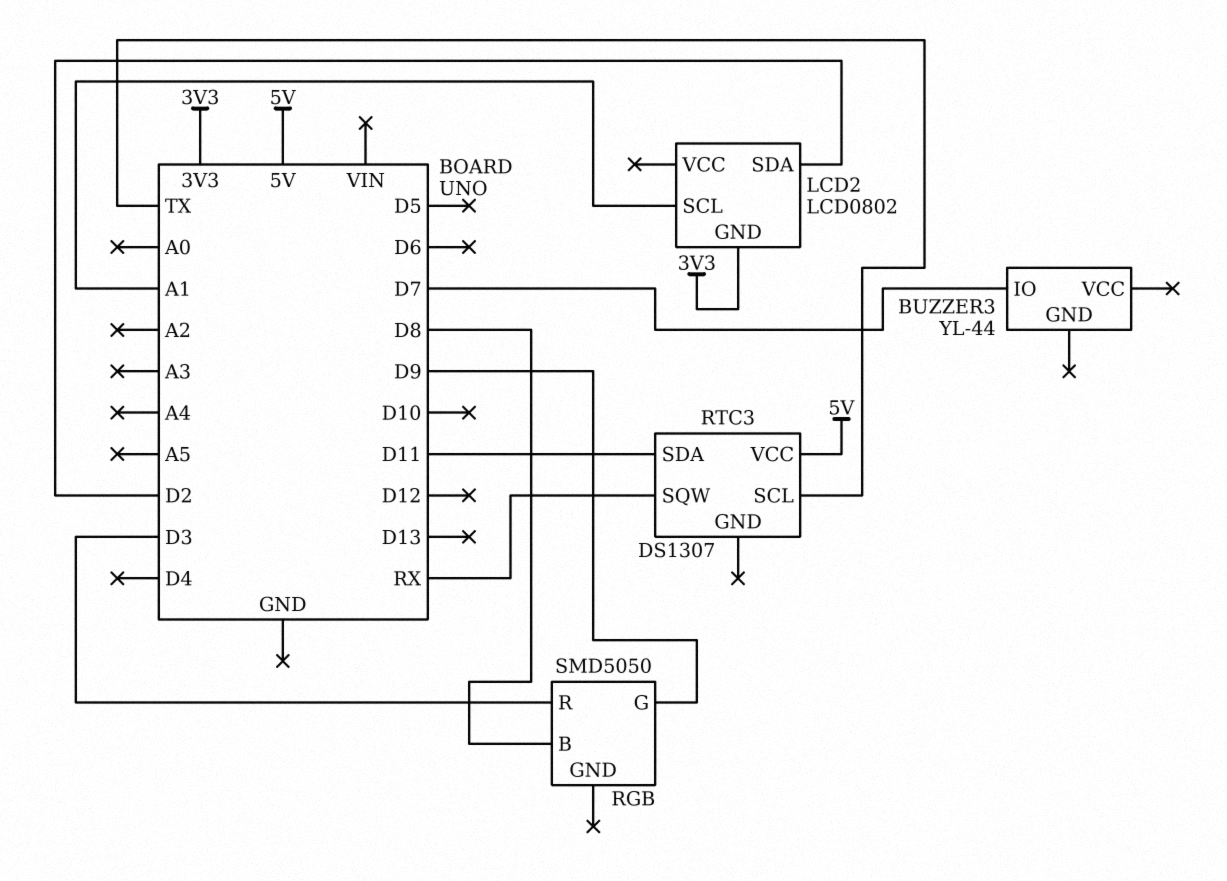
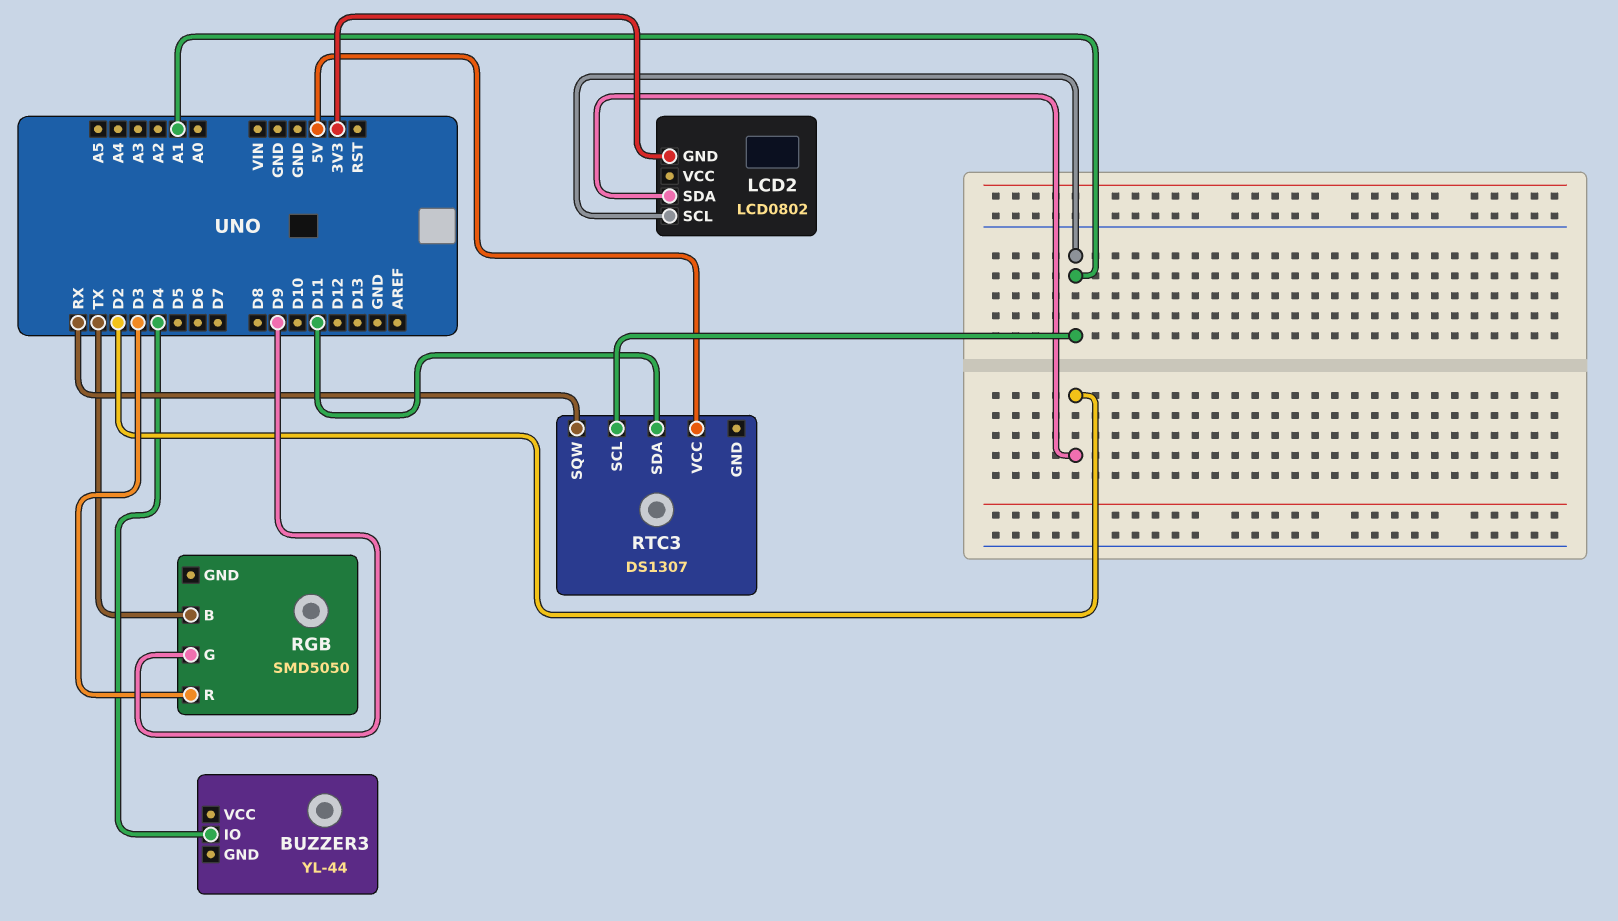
BUZZER3 pin IO: D7 -> D4
RGB pin B: D8 -> TX
RTC3 pin SCL: TX -> A1

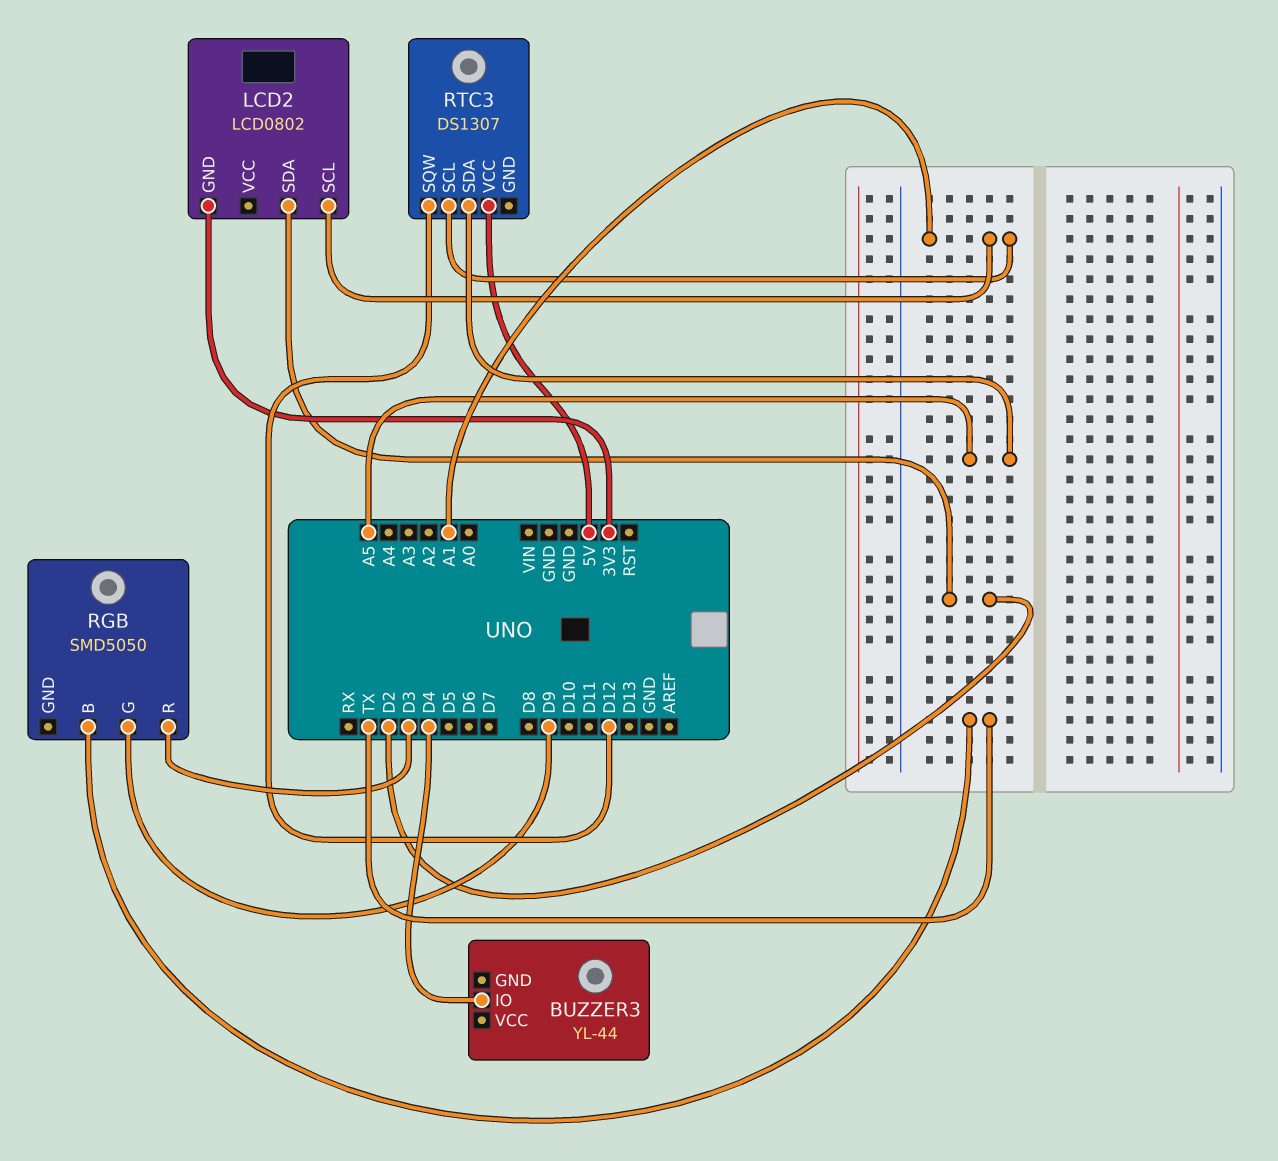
RTC3 pin SDA: D11 -> A5
RTC3 pin SQW: RX -> D12

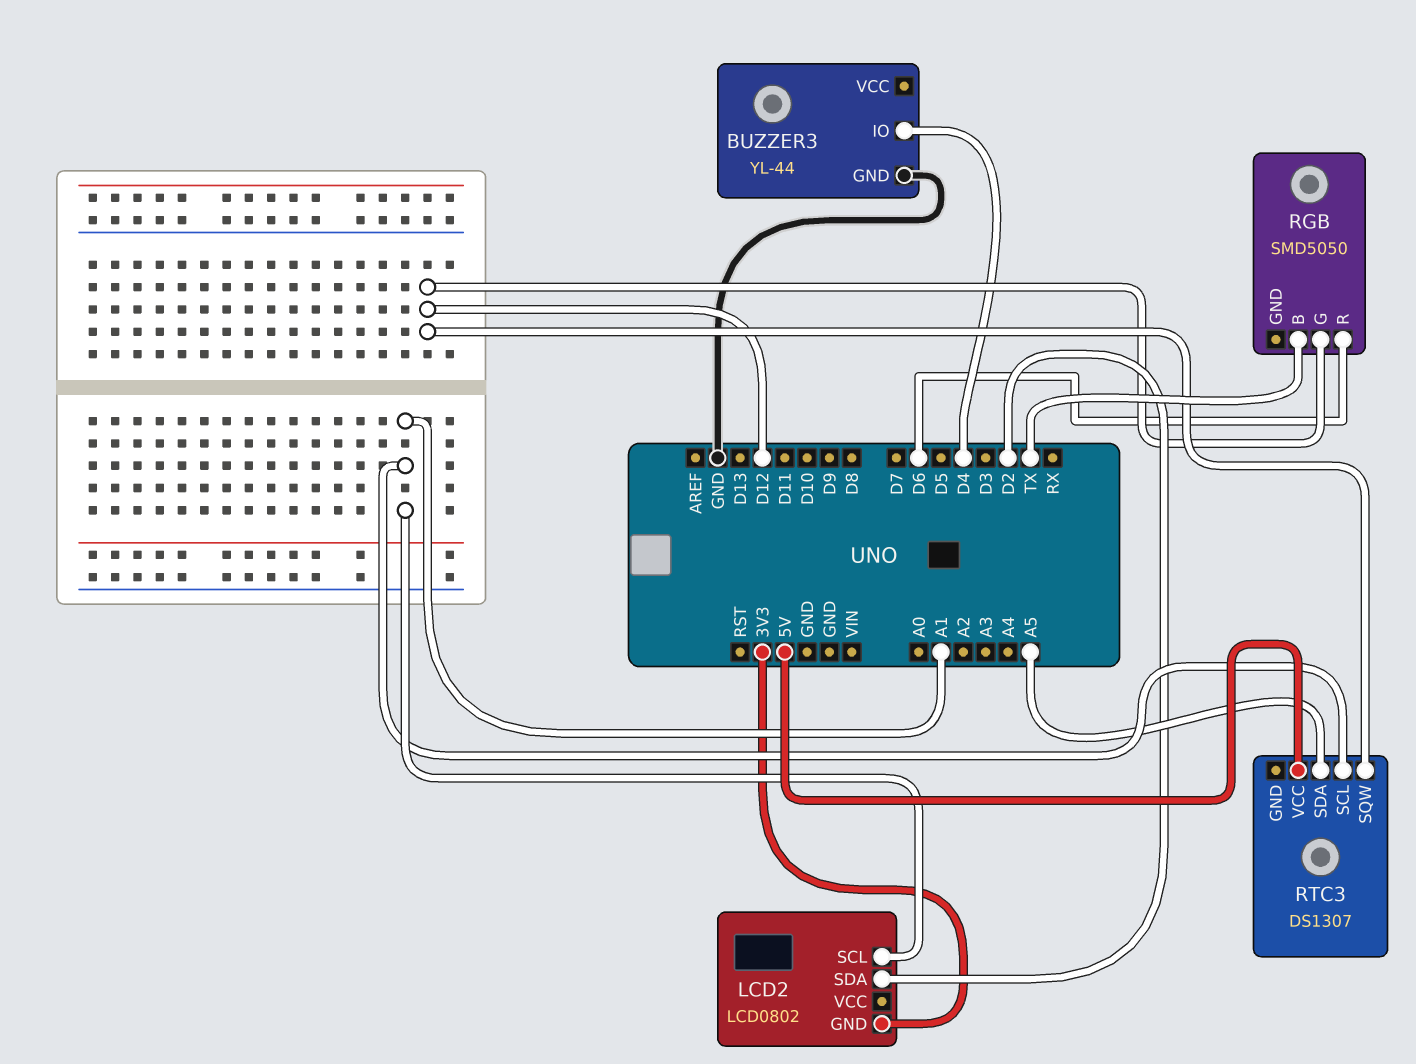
BUZZER3 pin GND: none -> GND
RGB pin G: D9 -> D12
RGB pin R: D3 -> D6

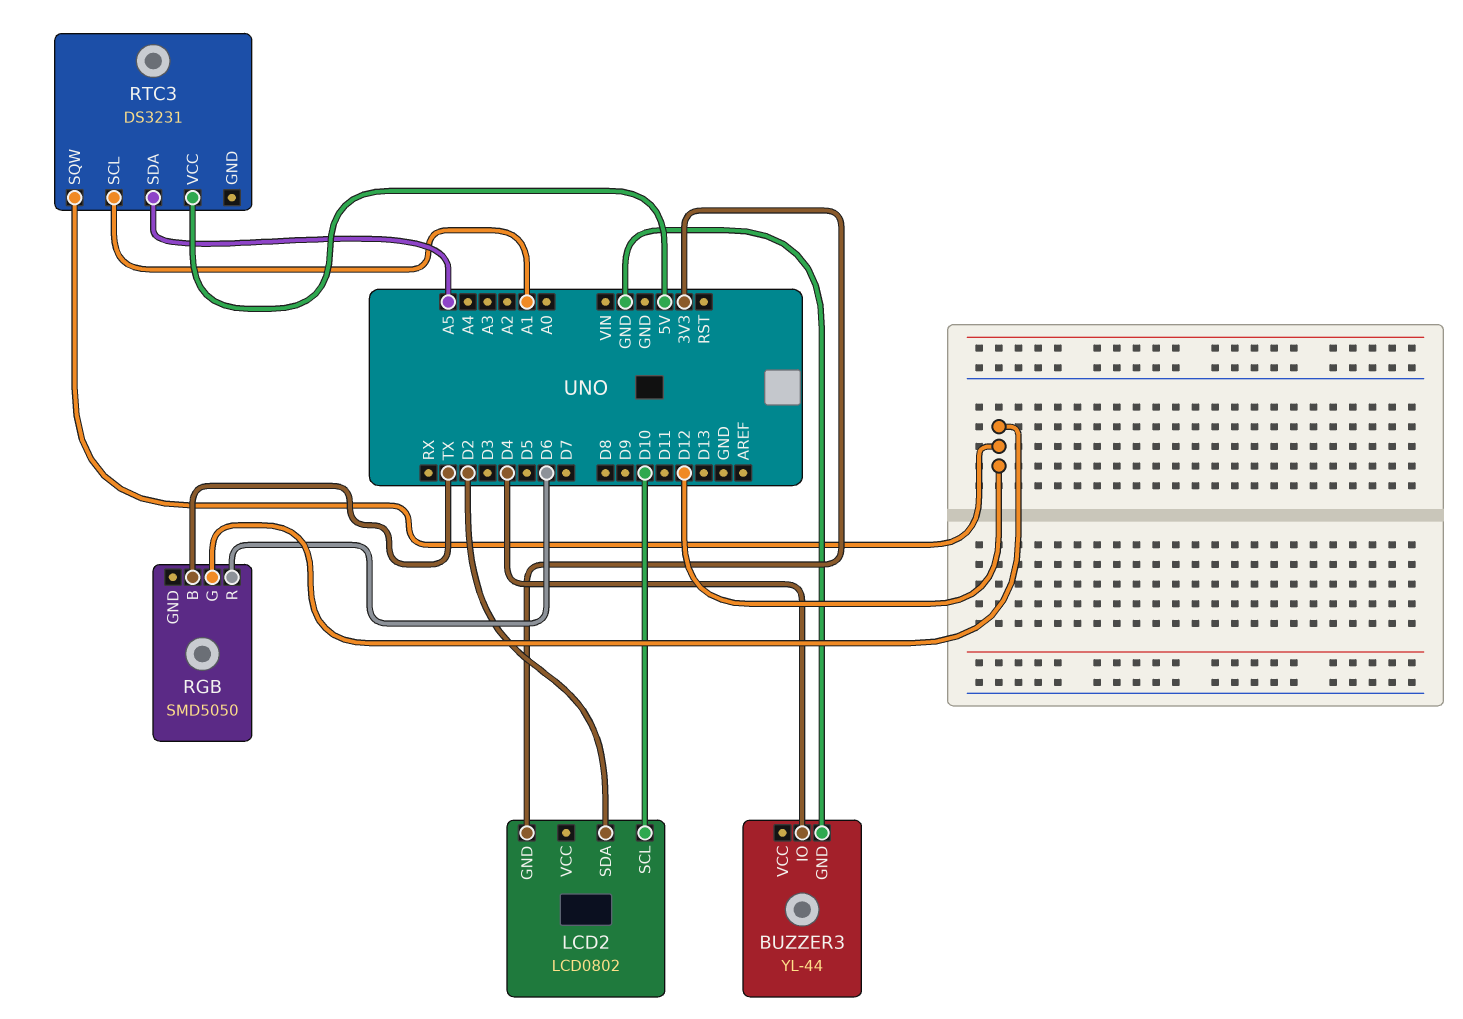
LCD2 pin SCL: A1 -> D10
RTC3: DS1307 -> DS3231

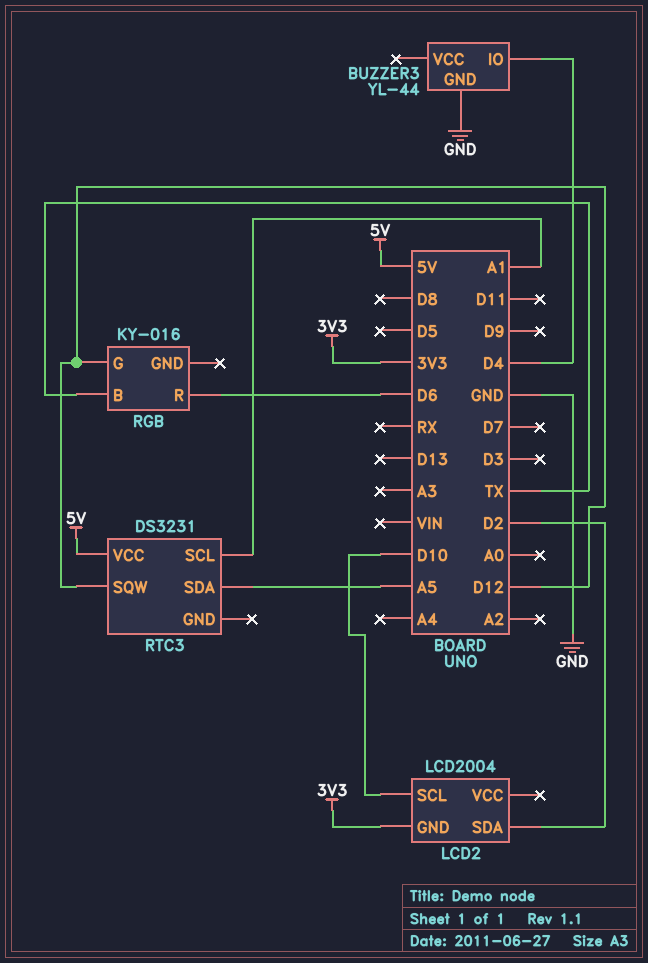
LCD2: LCD0802 -> LCD2004
RGB: SMD5050 -> KY-016

